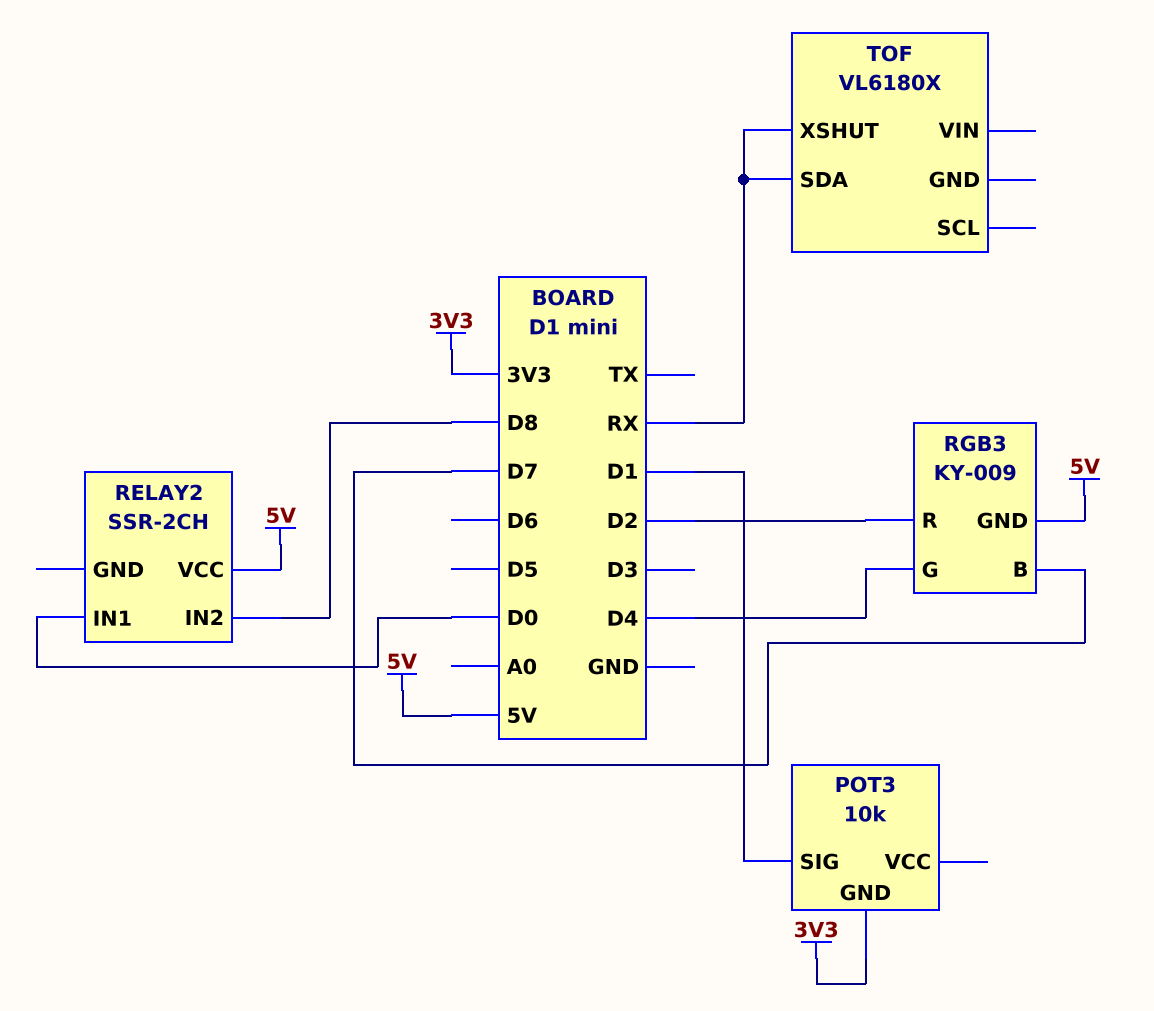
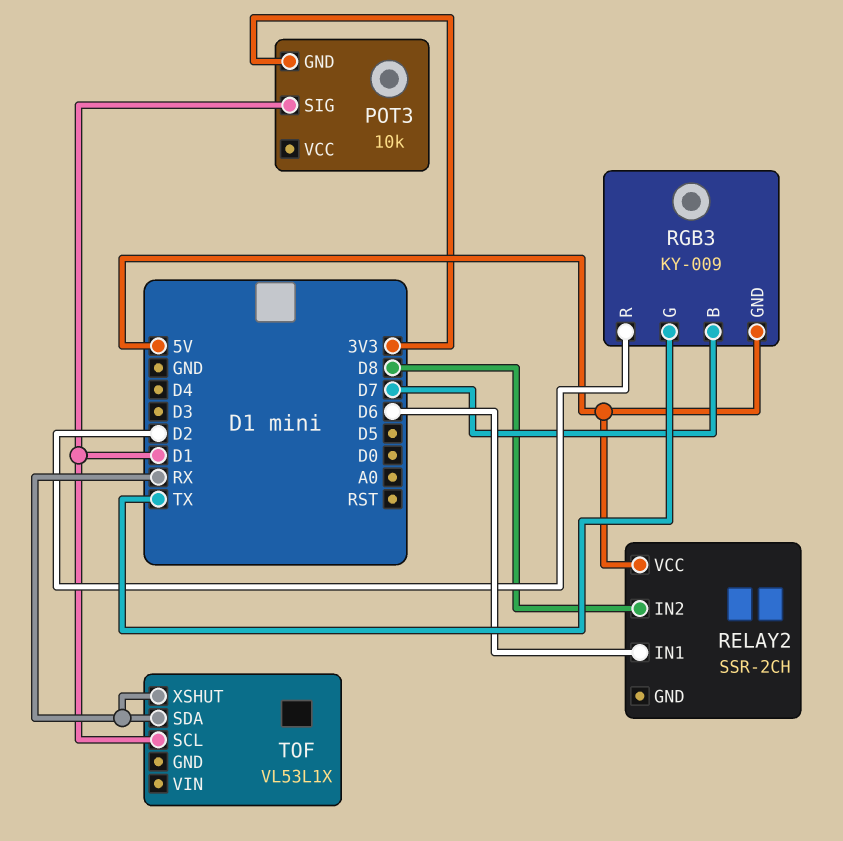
RELAY2 pin IN1: D0 -> D6
RGB3 pin G: D4 -> TX
TOF: VL6180X -> VL53L1X
TOF pin SCL: none -> D1

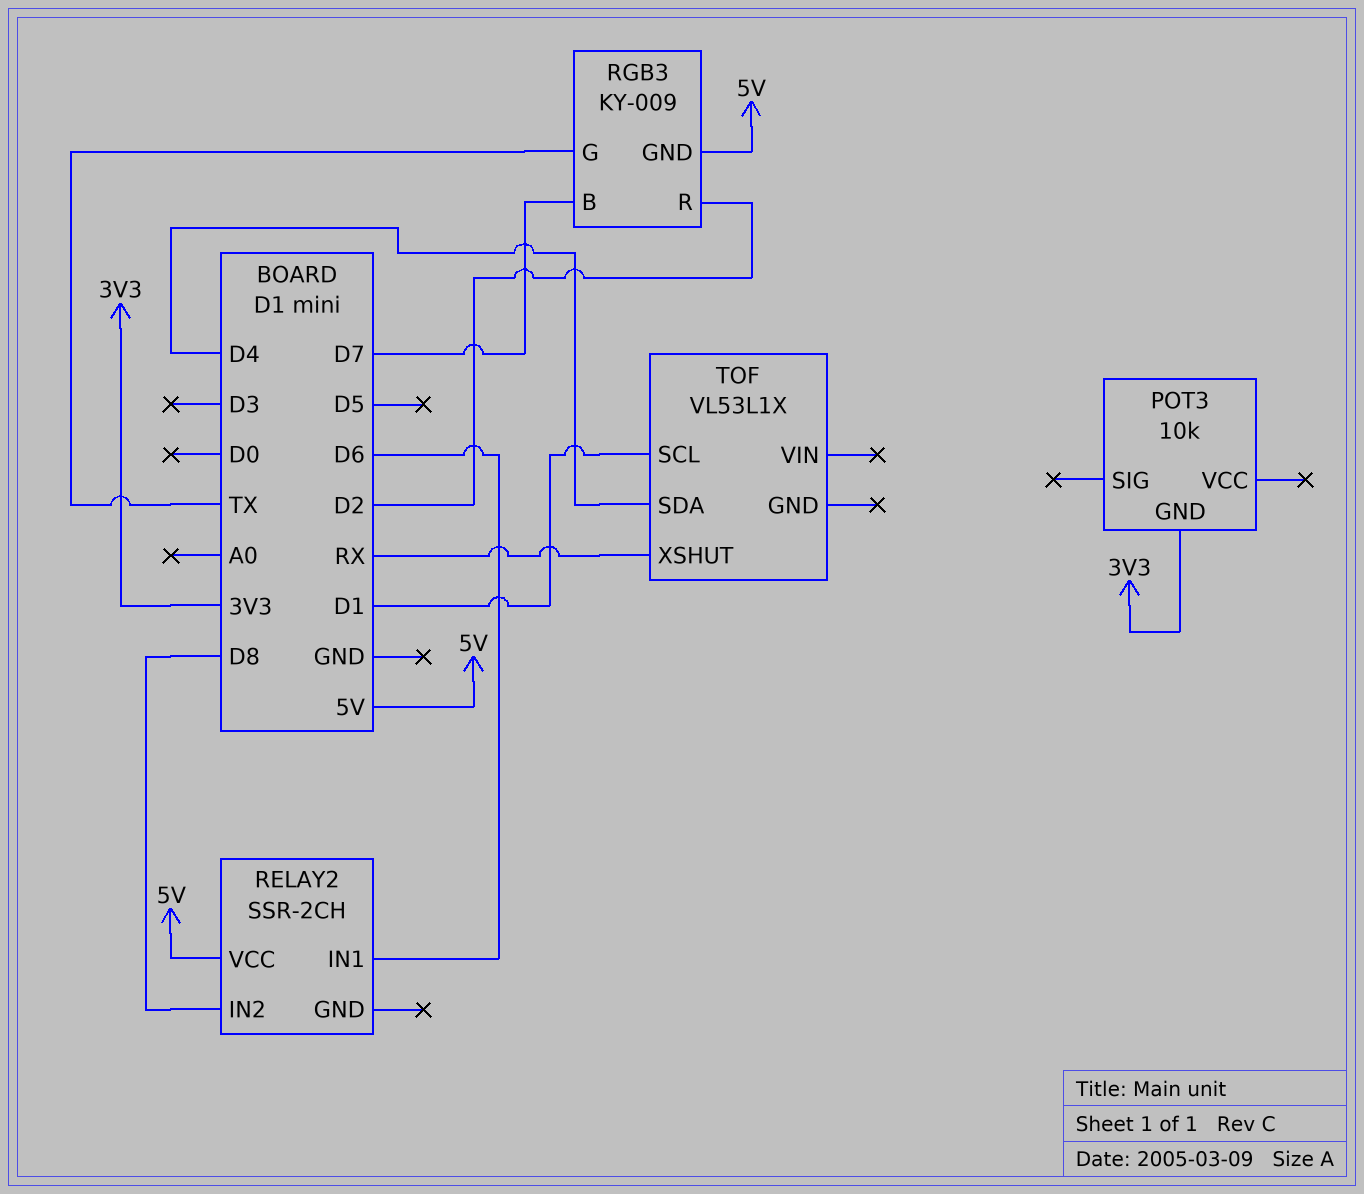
POT3 pin SIG: D1 -> none
TOF pin SDA: RX -> D4

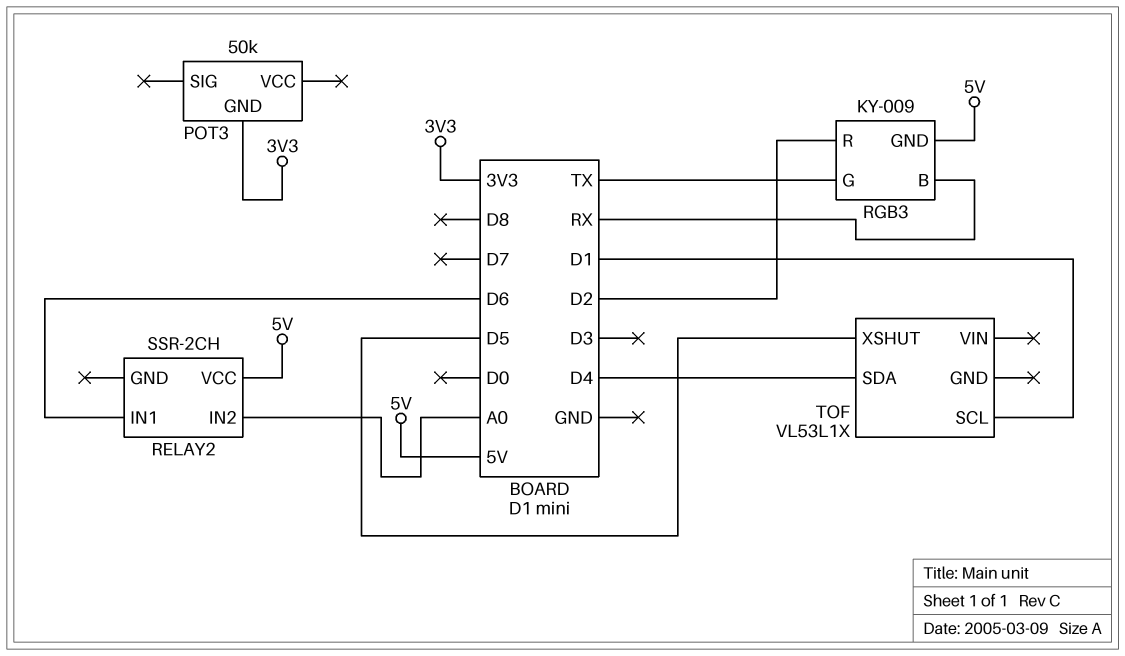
POT3: 10k -> 50k
RELAY2 pin IN2: D8 -> A0
RGB3 pin B: D7 -> RX
TOF pin XSHUT: RX -> D5

